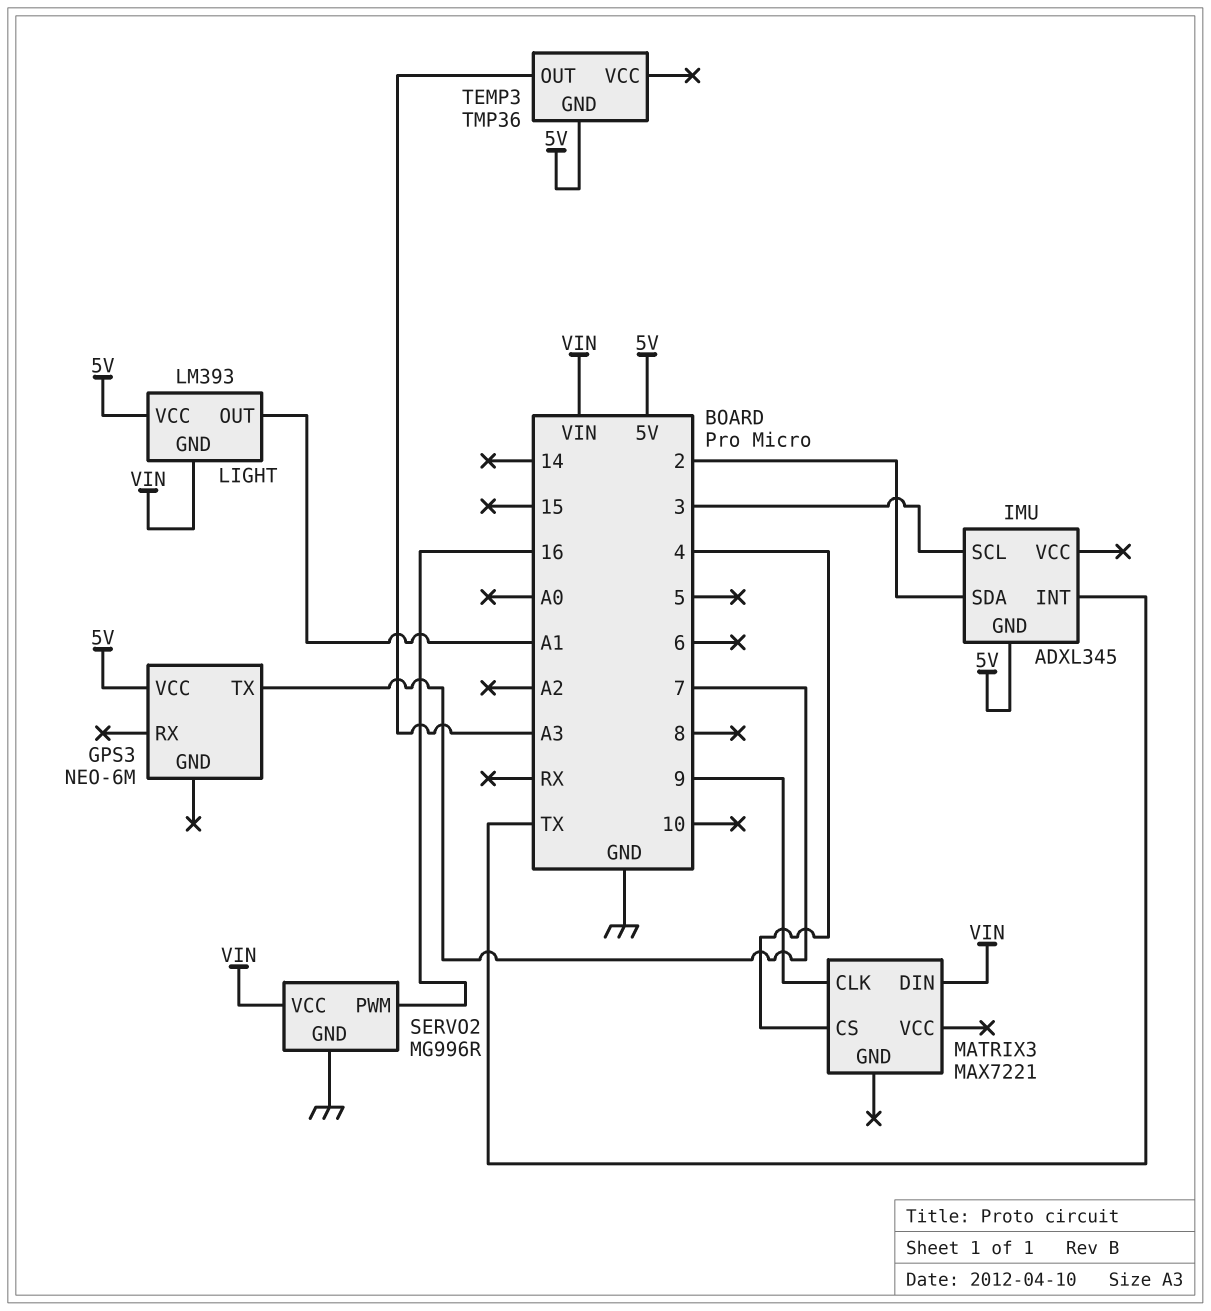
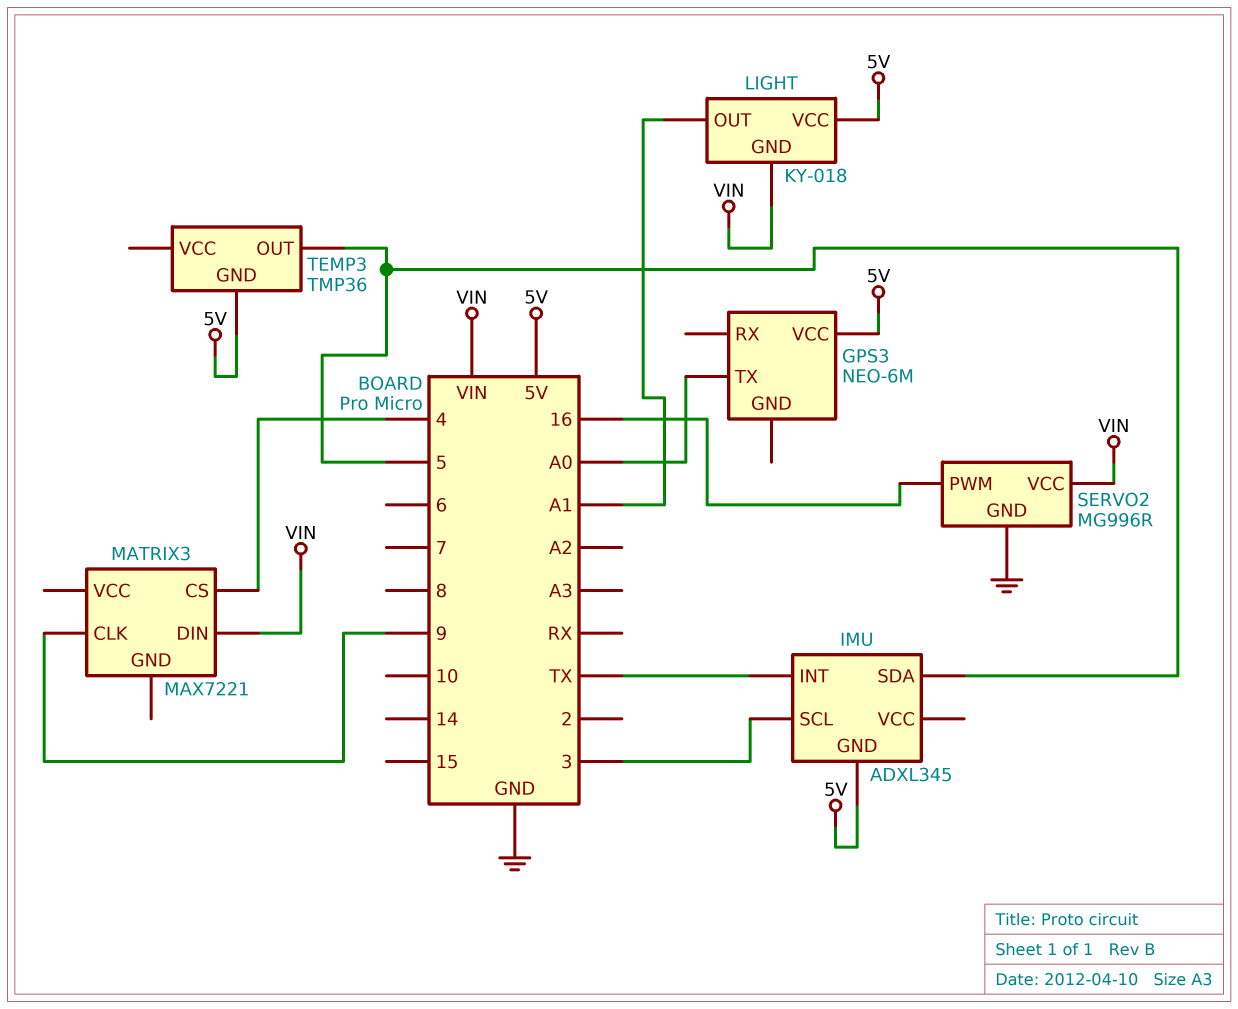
GPS3 pin TX: 7 -> A0
IMU pin SDA: 2 -> 5
LIGHT: LM393 -> KY-018
TEMP3 pin OUT: A3 -> 5

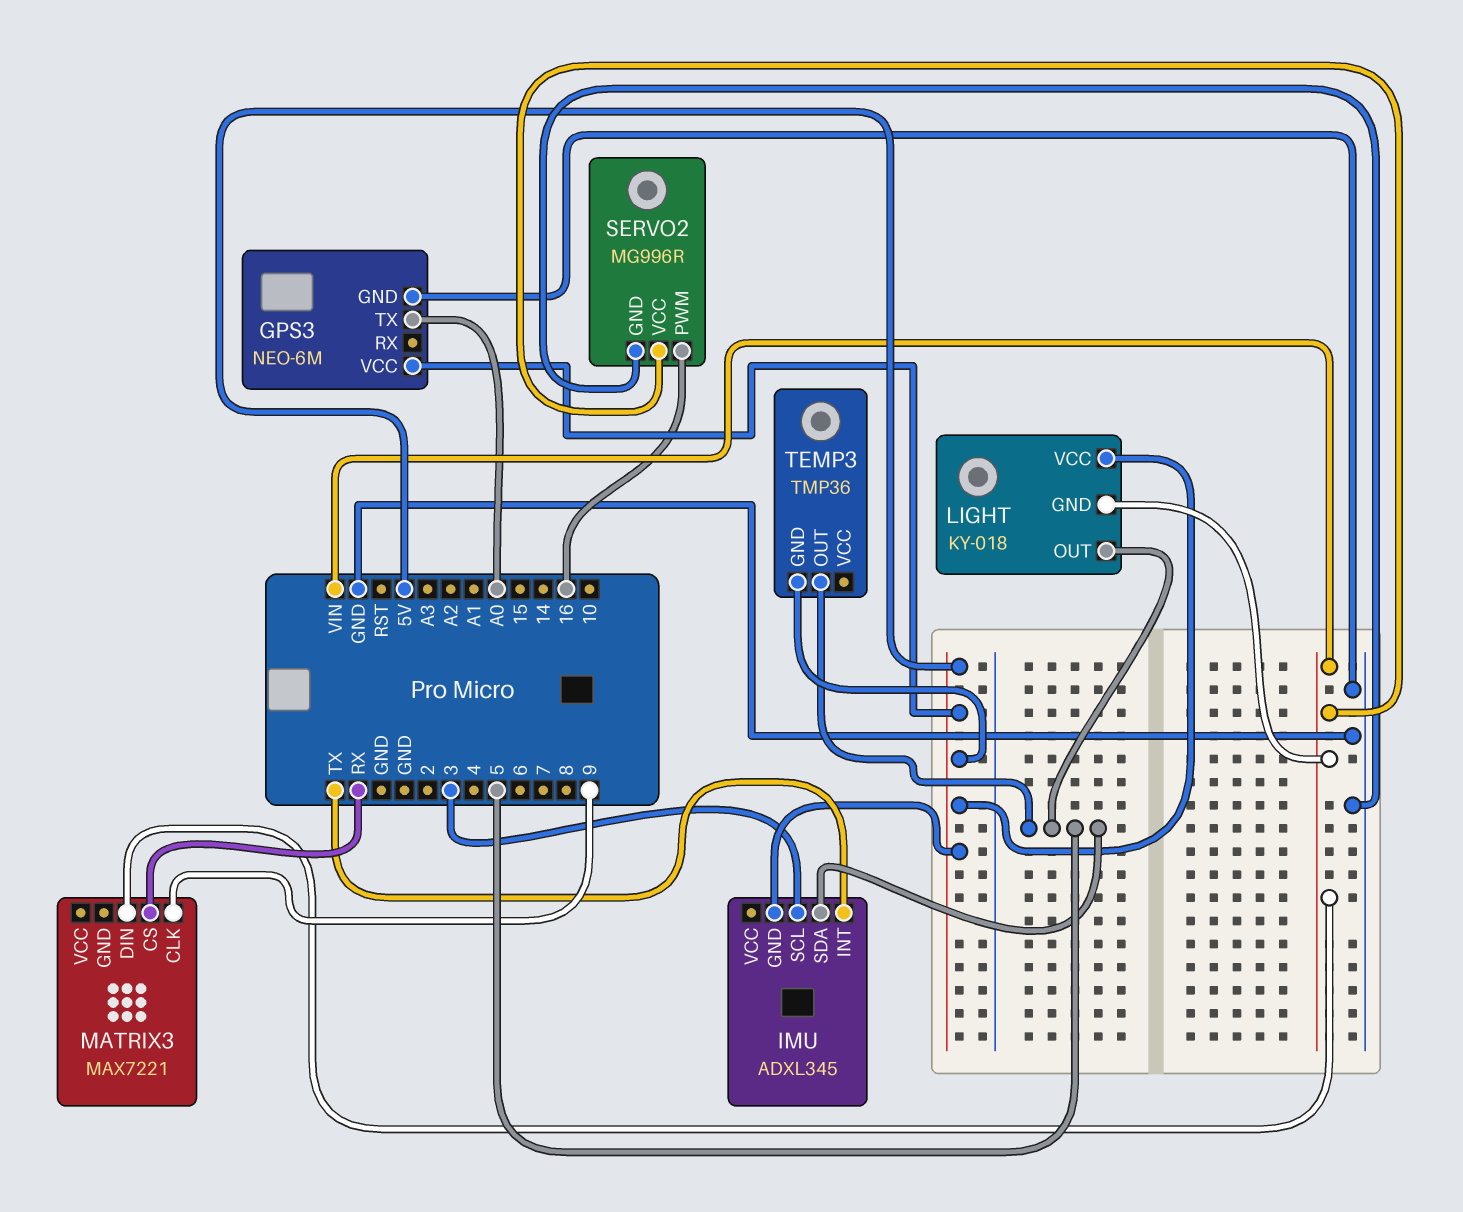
GPS3 pin GND: none -> GND
LIGHT pin OUT: A1 -> 5
MATRIX3 pin CS: 4 -> RX

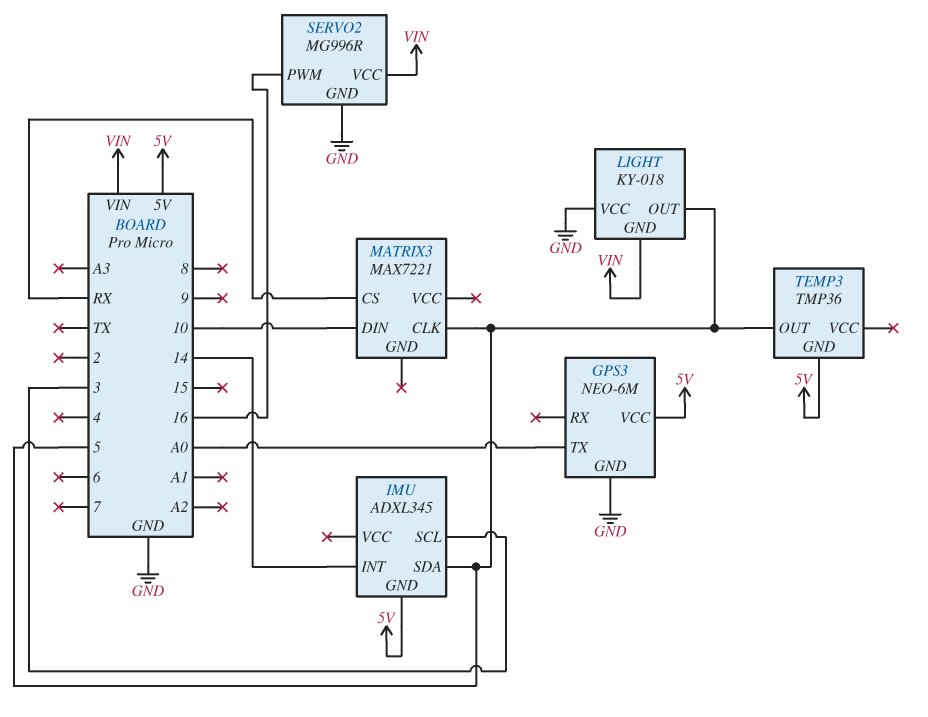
IMU pin INT: TX -> 14
LIGHT pin VCC: 5V -> GND
MATRIX3 pin CLK: 9 -> 5
MATRIX3 pin DIN: VIN -> 10

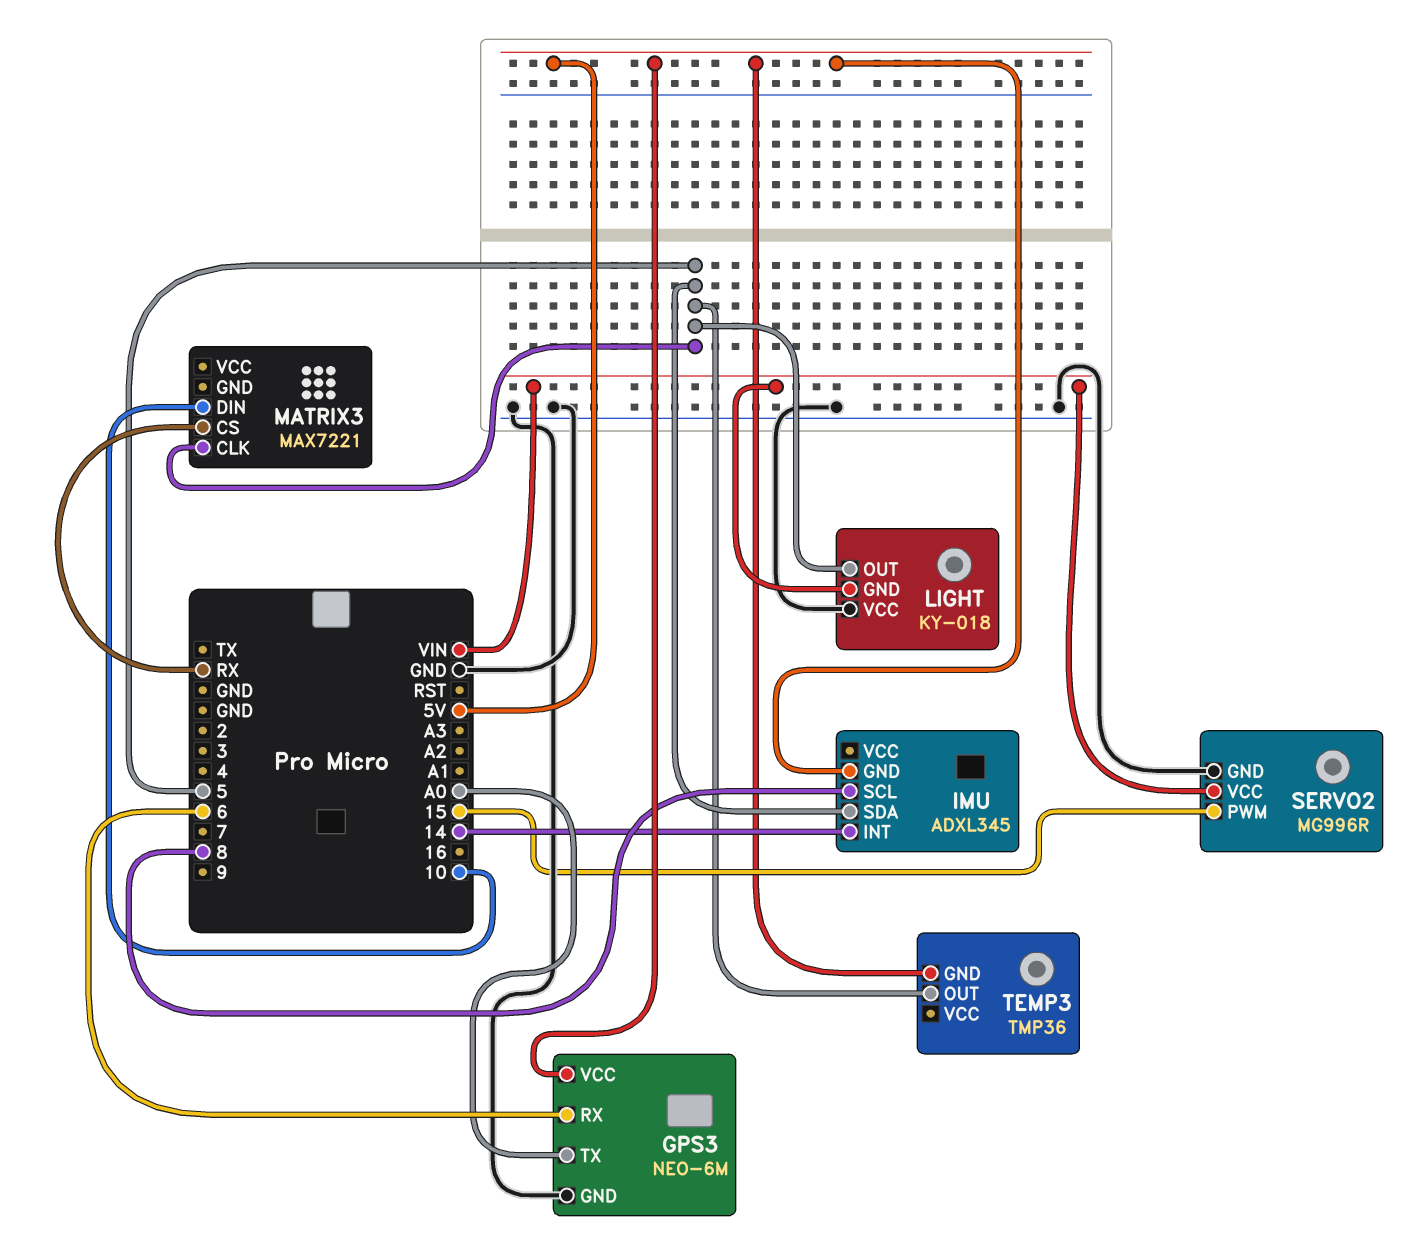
GPS3 pin RX: none -> 6
IMU pin SCL: 3 -> 8
SERVO2 pin PWM: 16 -> 15

